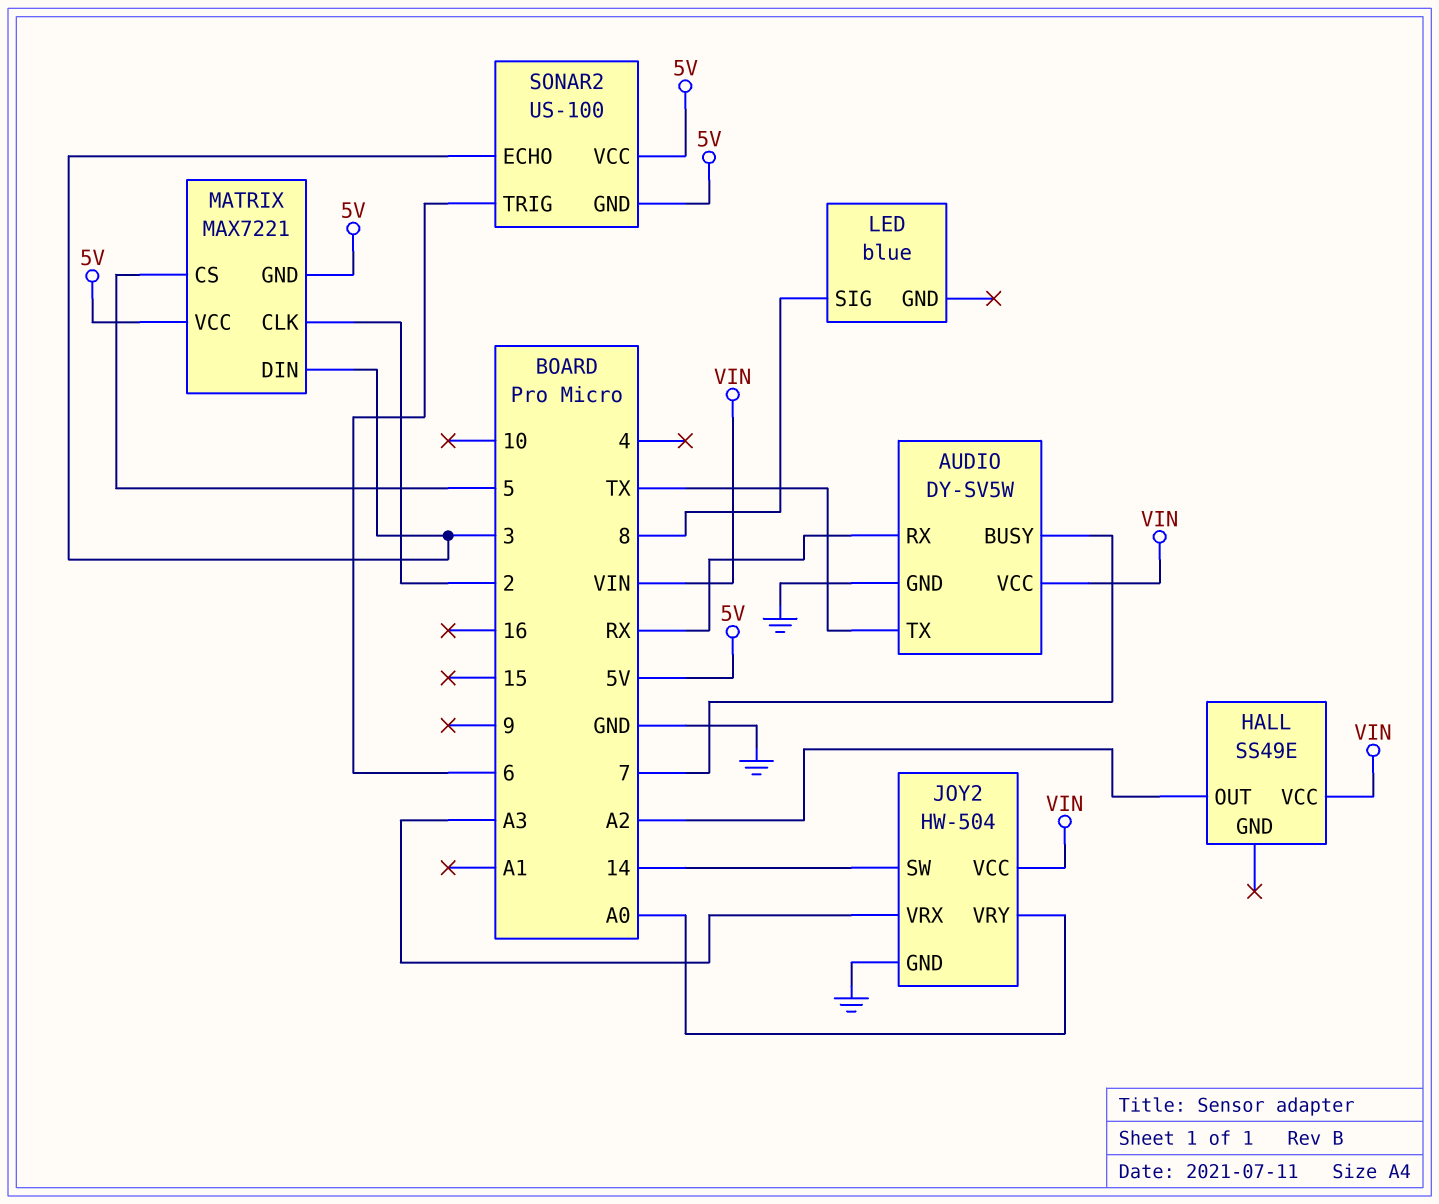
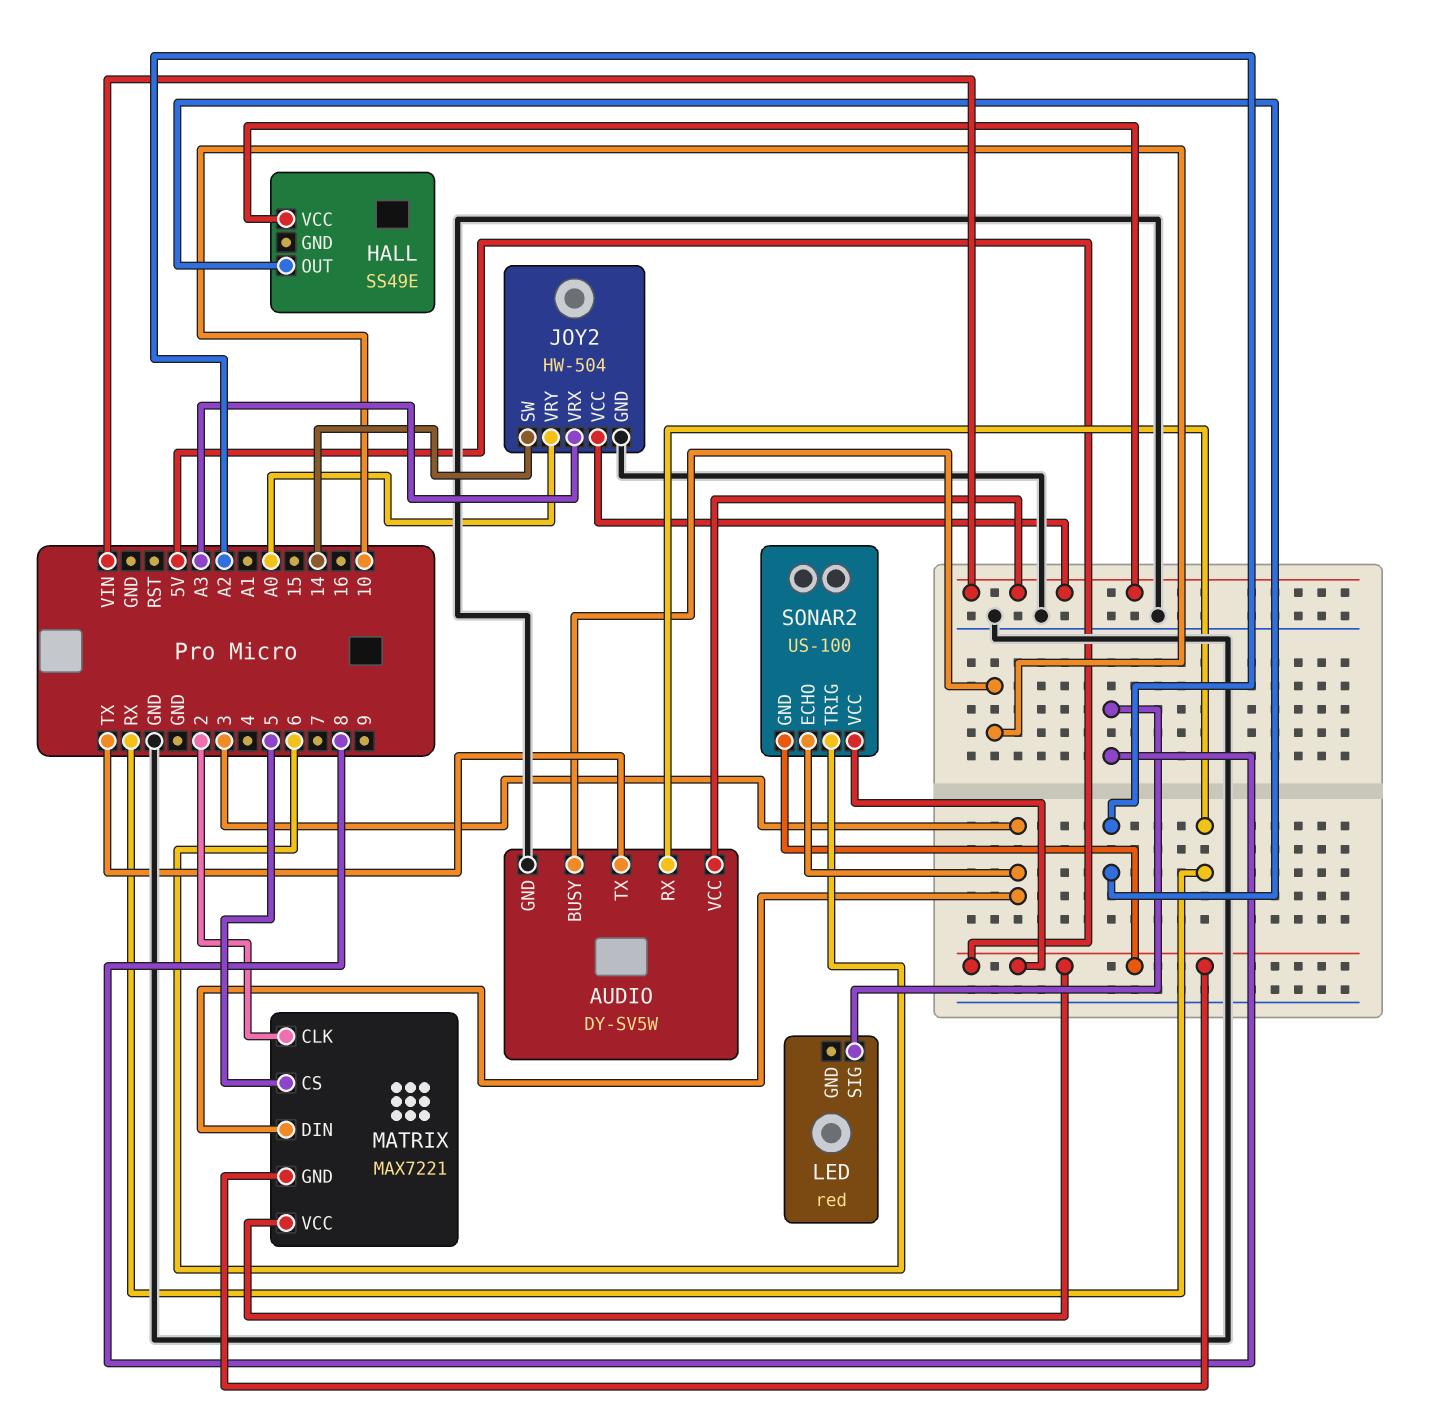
AUDIO pin BUSY: 7 -> 10
LED: blue -> red

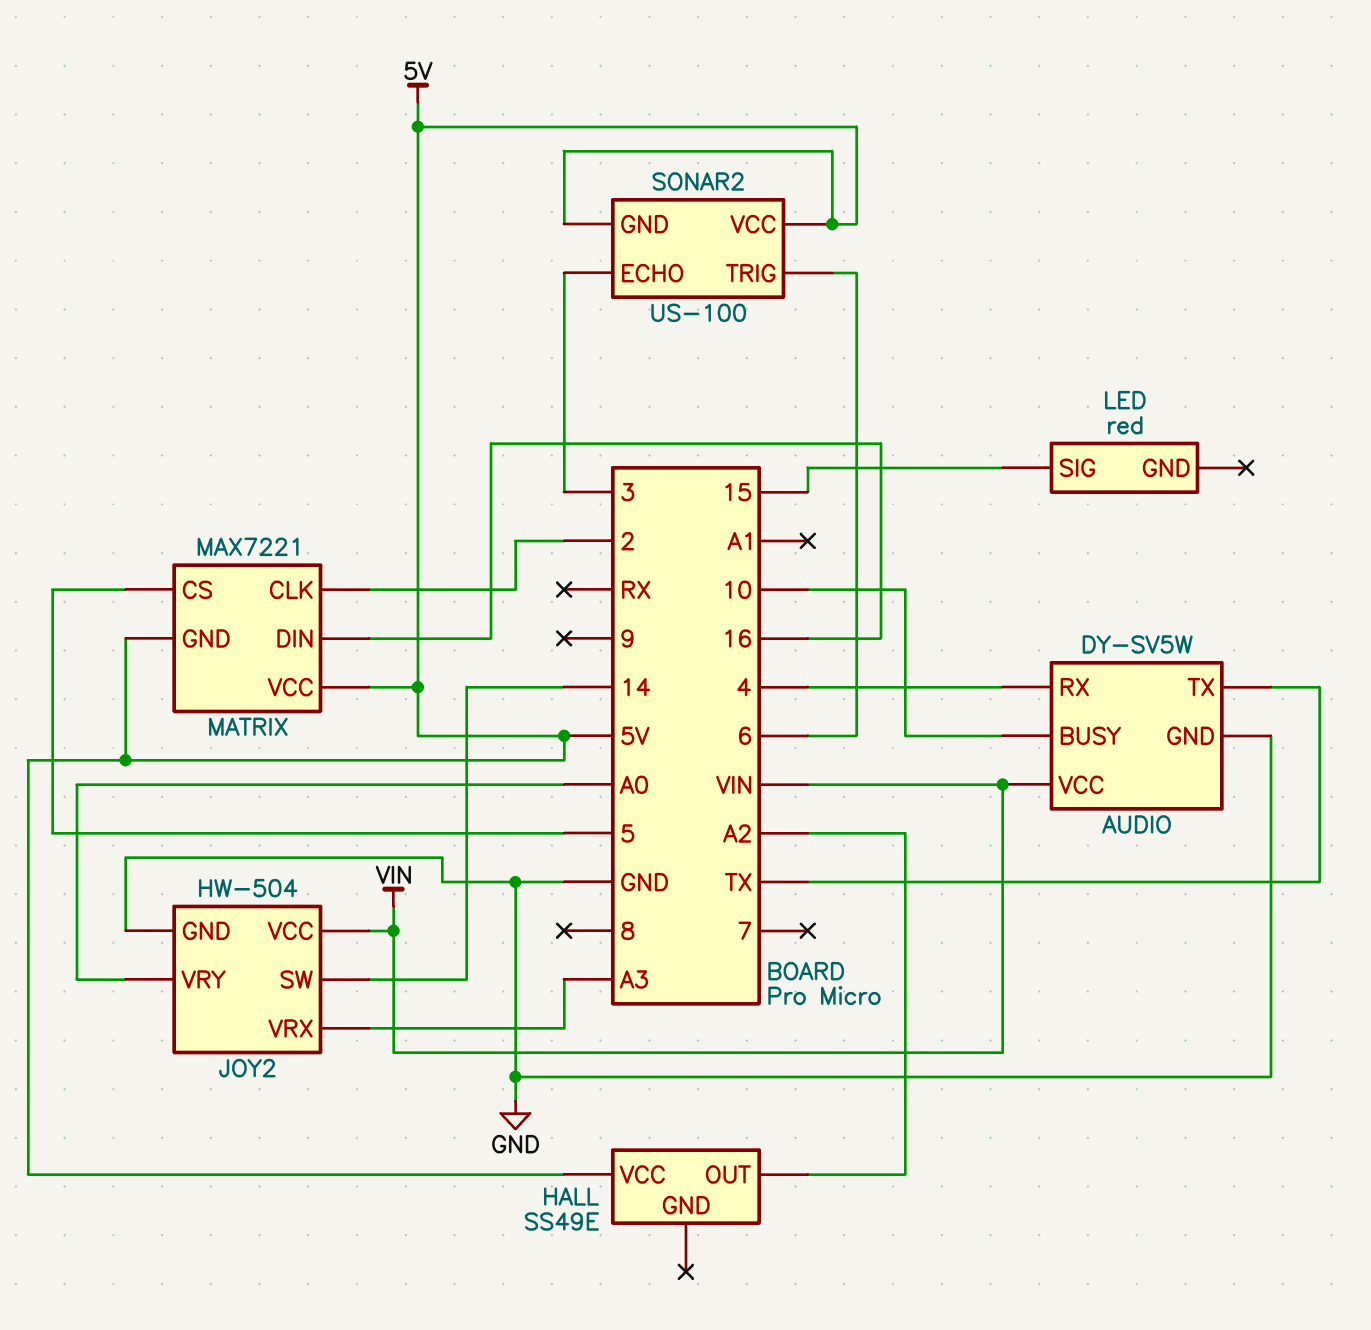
AUDIO pin RX: RX -> 4
HALL pin VCC: VIN -> 5V
LED pin SIG: 8 -> 15
MATRIX pin DIN: 3 -> 16

